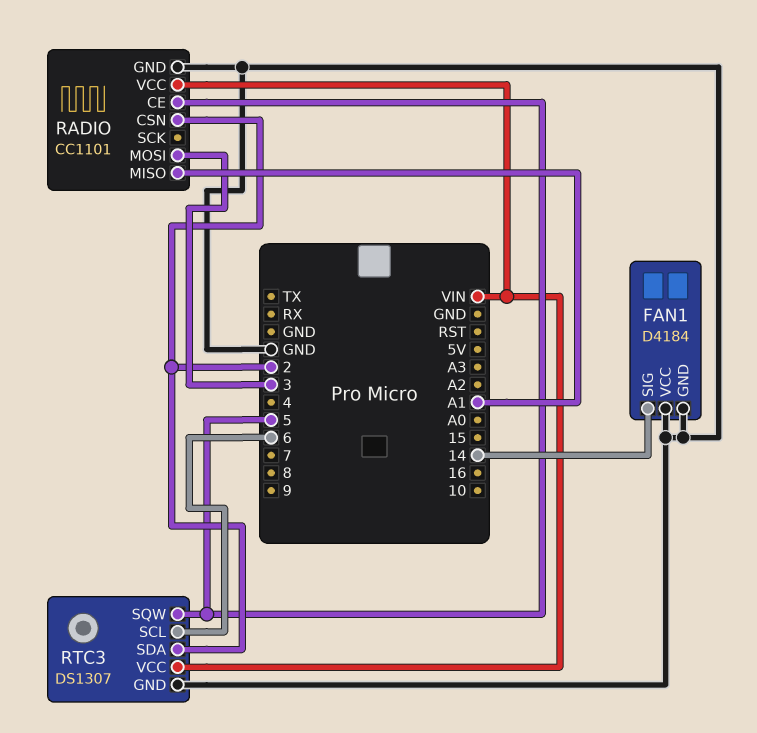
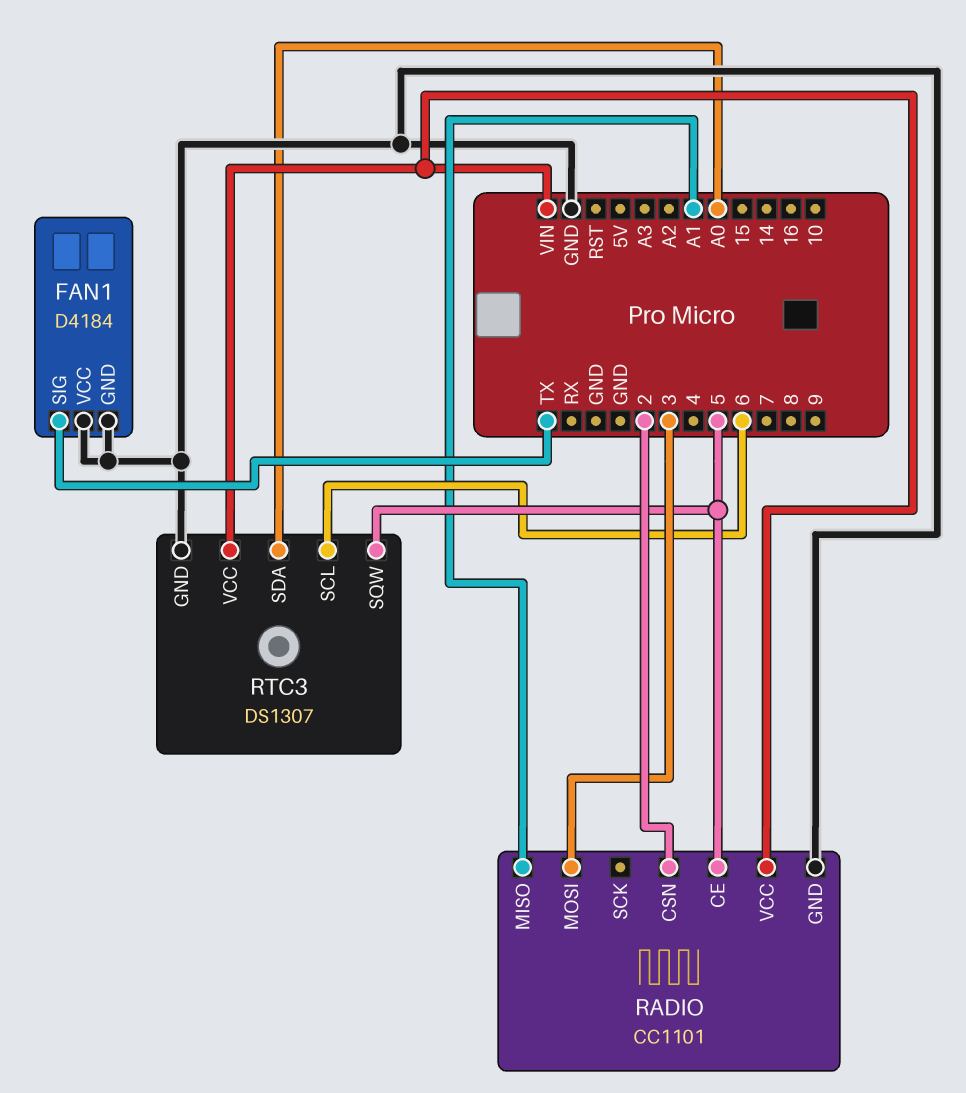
FAN1 pin SIG: 14 -> TX
RTC3 pin SDA: 2 -> A0

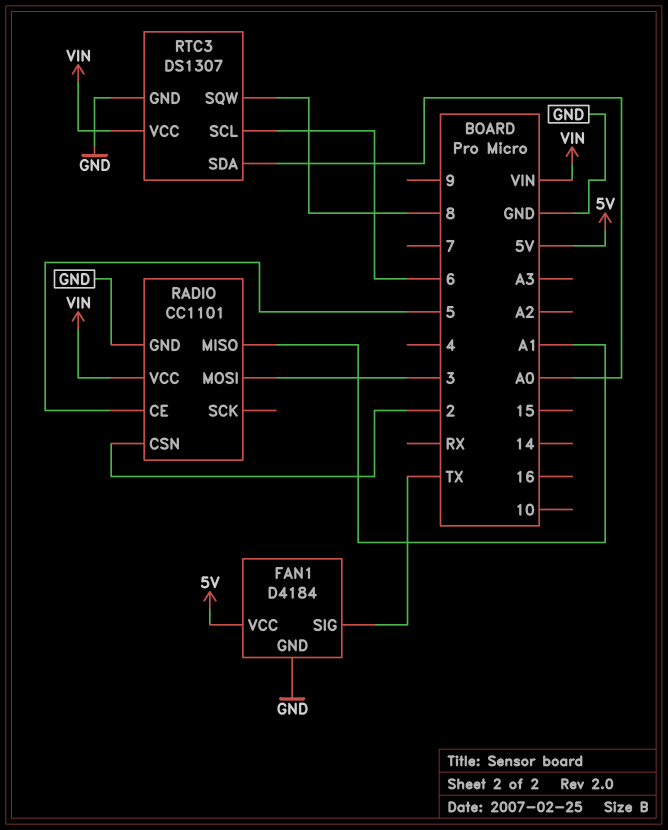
FAN1 pin VCC: GND -> 5V
RTC3 pin SQW: 5 -> 8

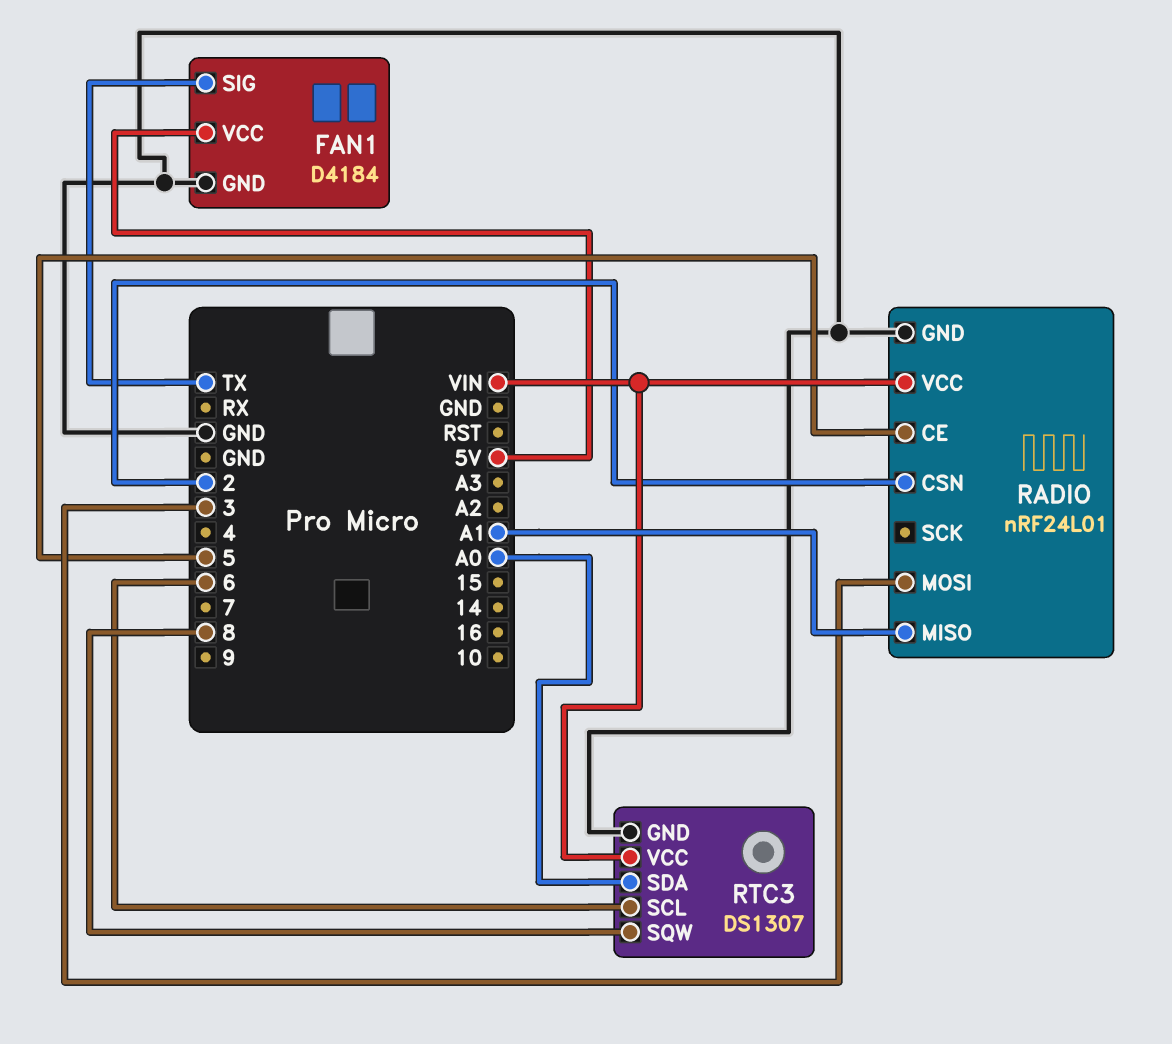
RADIO: CC1101 -> nRF24L01

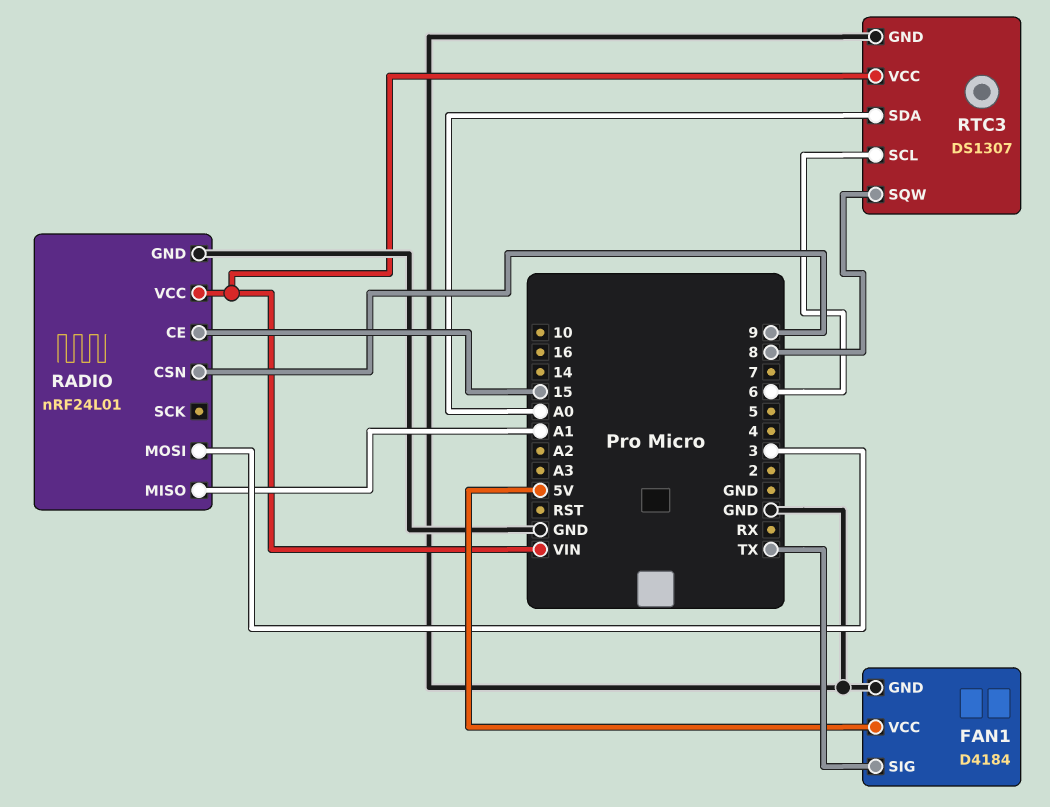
RADIO pin CE: 5 -> 15
RADIO pin CSN: 2 -> 9

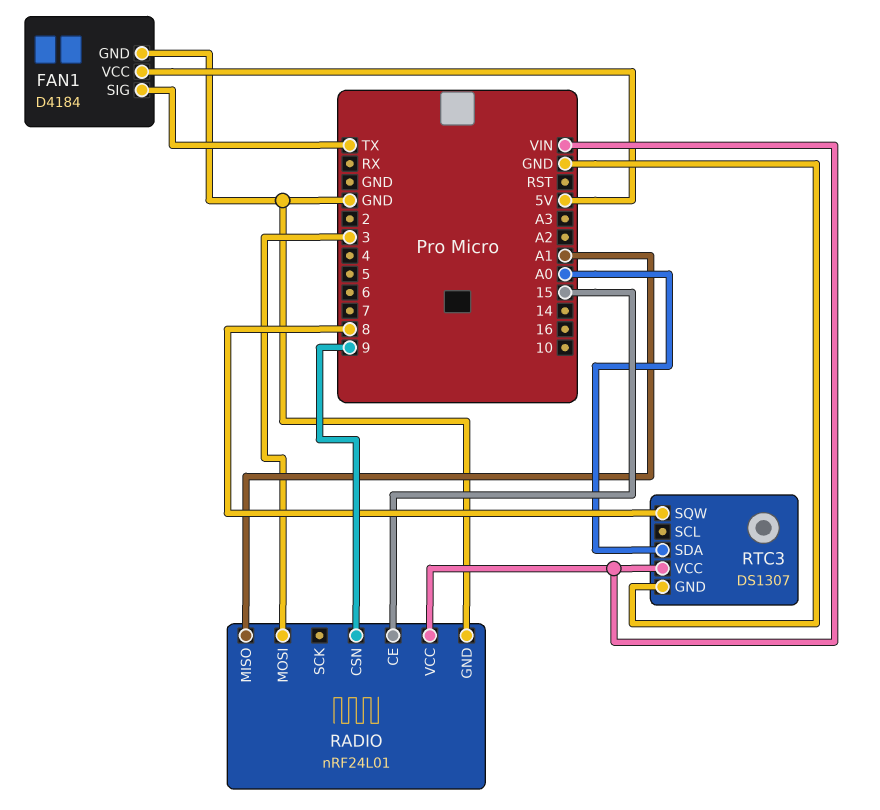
RTC3 pin SCL: 6 -> none

